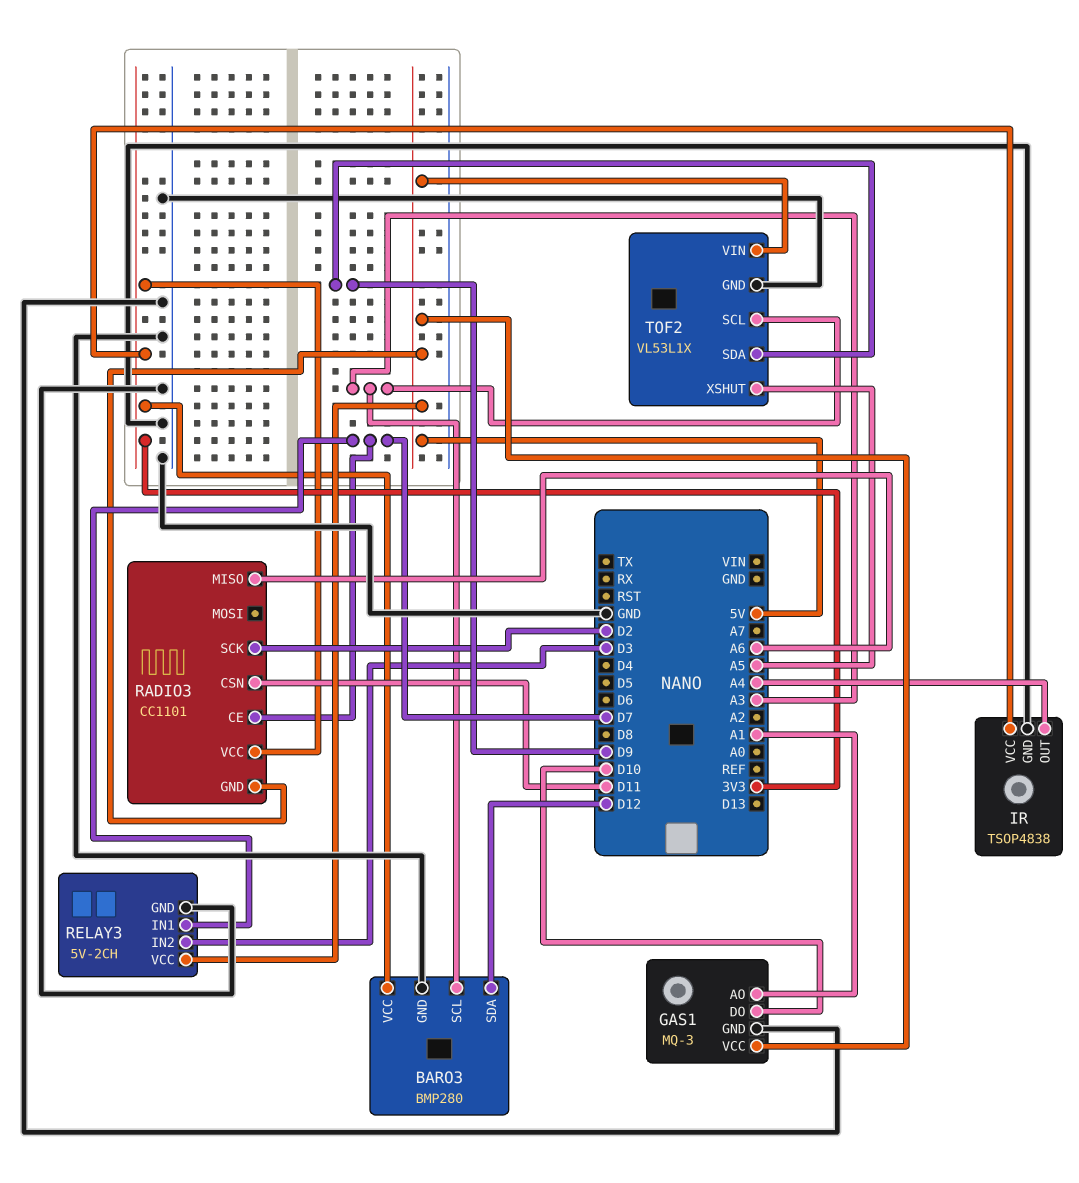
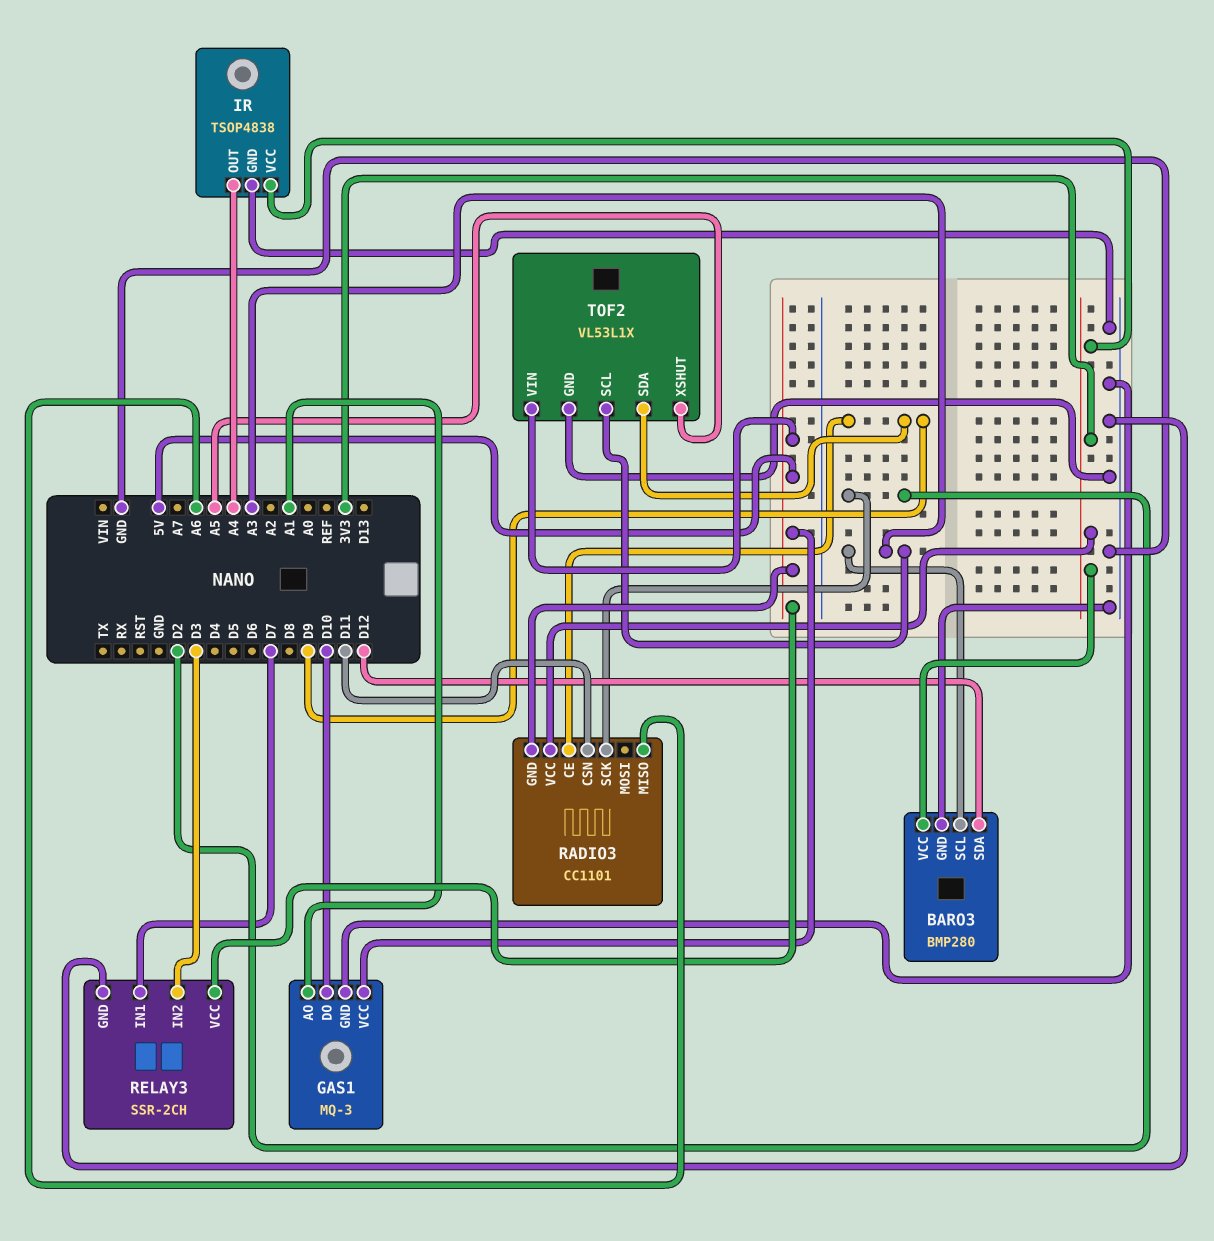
RADIO3 pin CE: D7 -> D9
RELAY3: 5V-2CH -> SSR-2CH

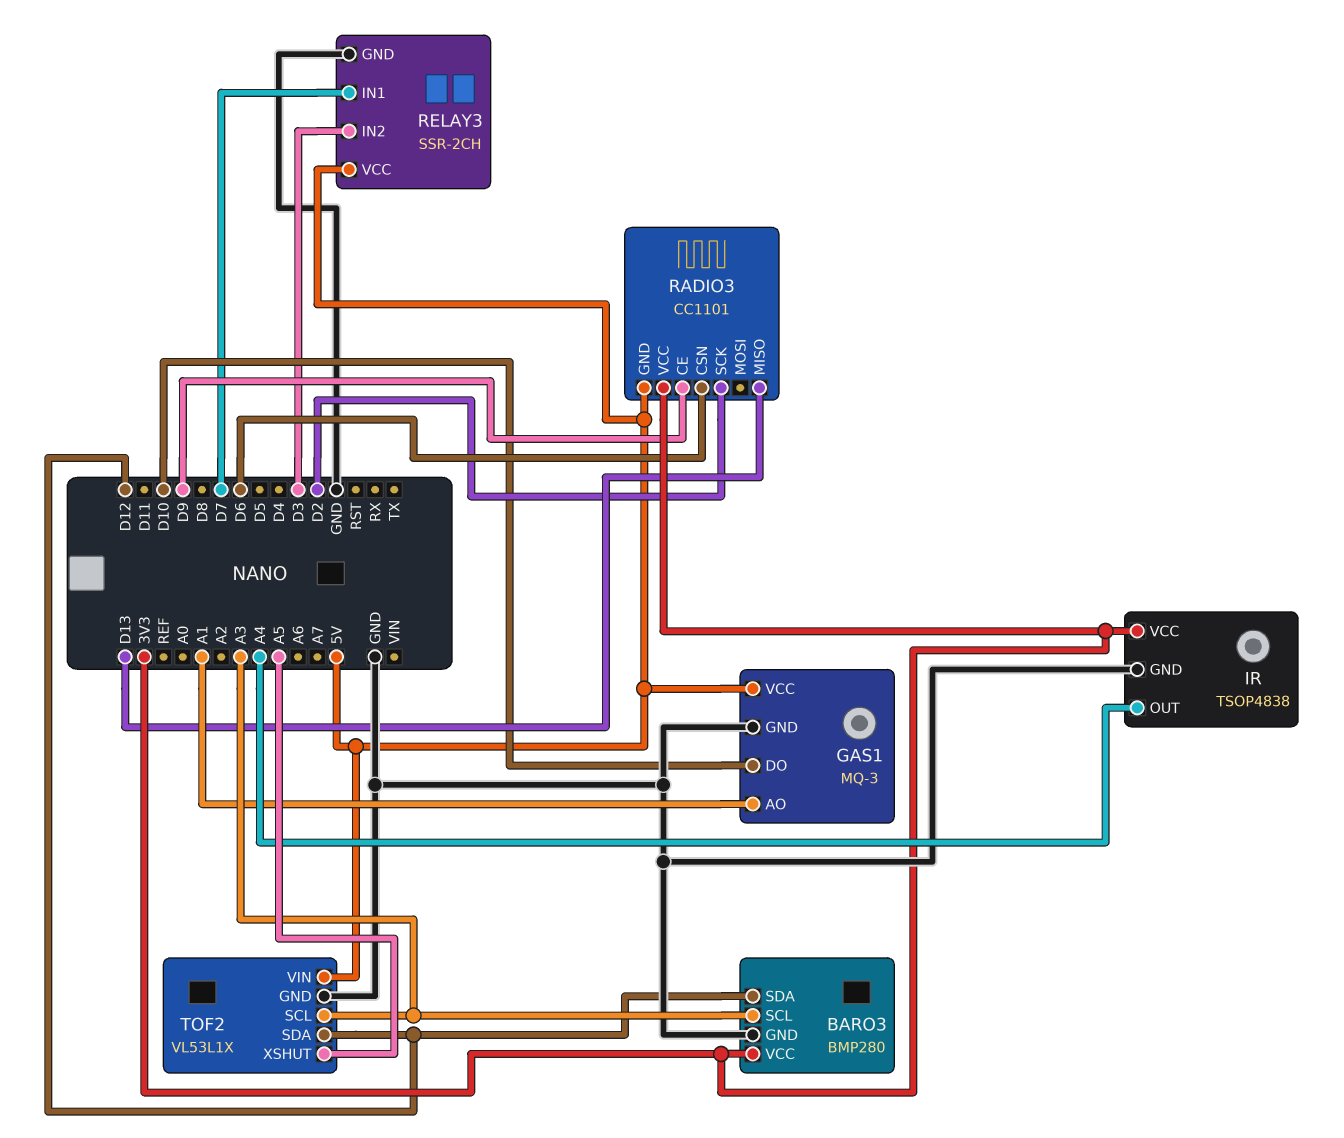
RADIO3 pin CSN: D11 -> D6
RADIO3 pin MISO: A6 -> D13
TOF2 pin SDA: D9 -> D12

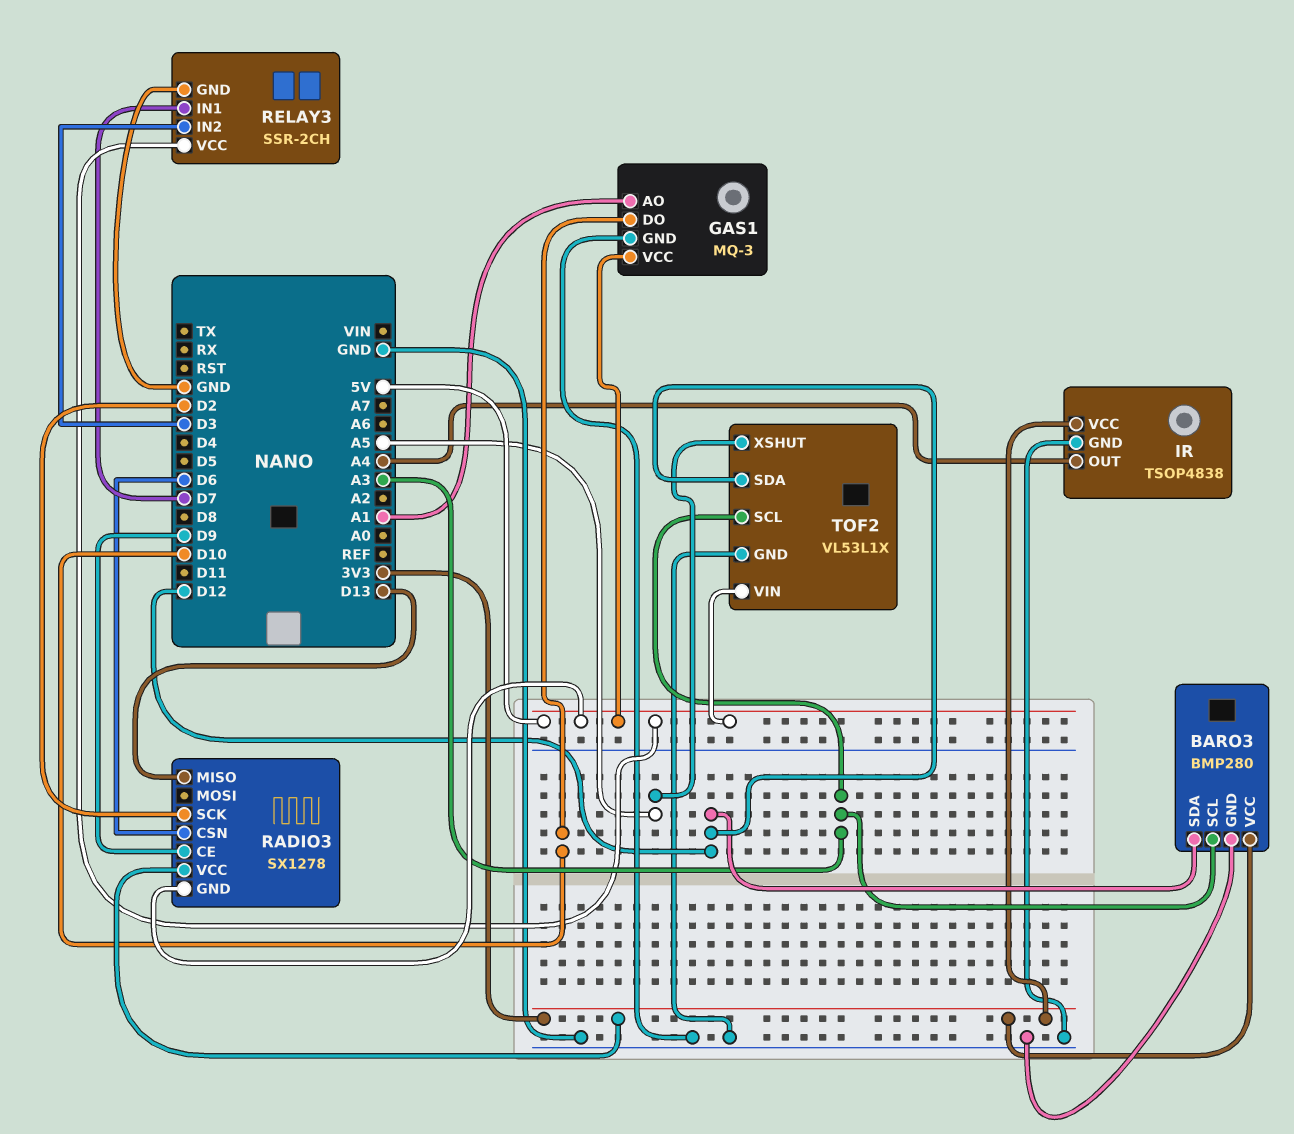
RADIO3: CC1101 -> SX1278

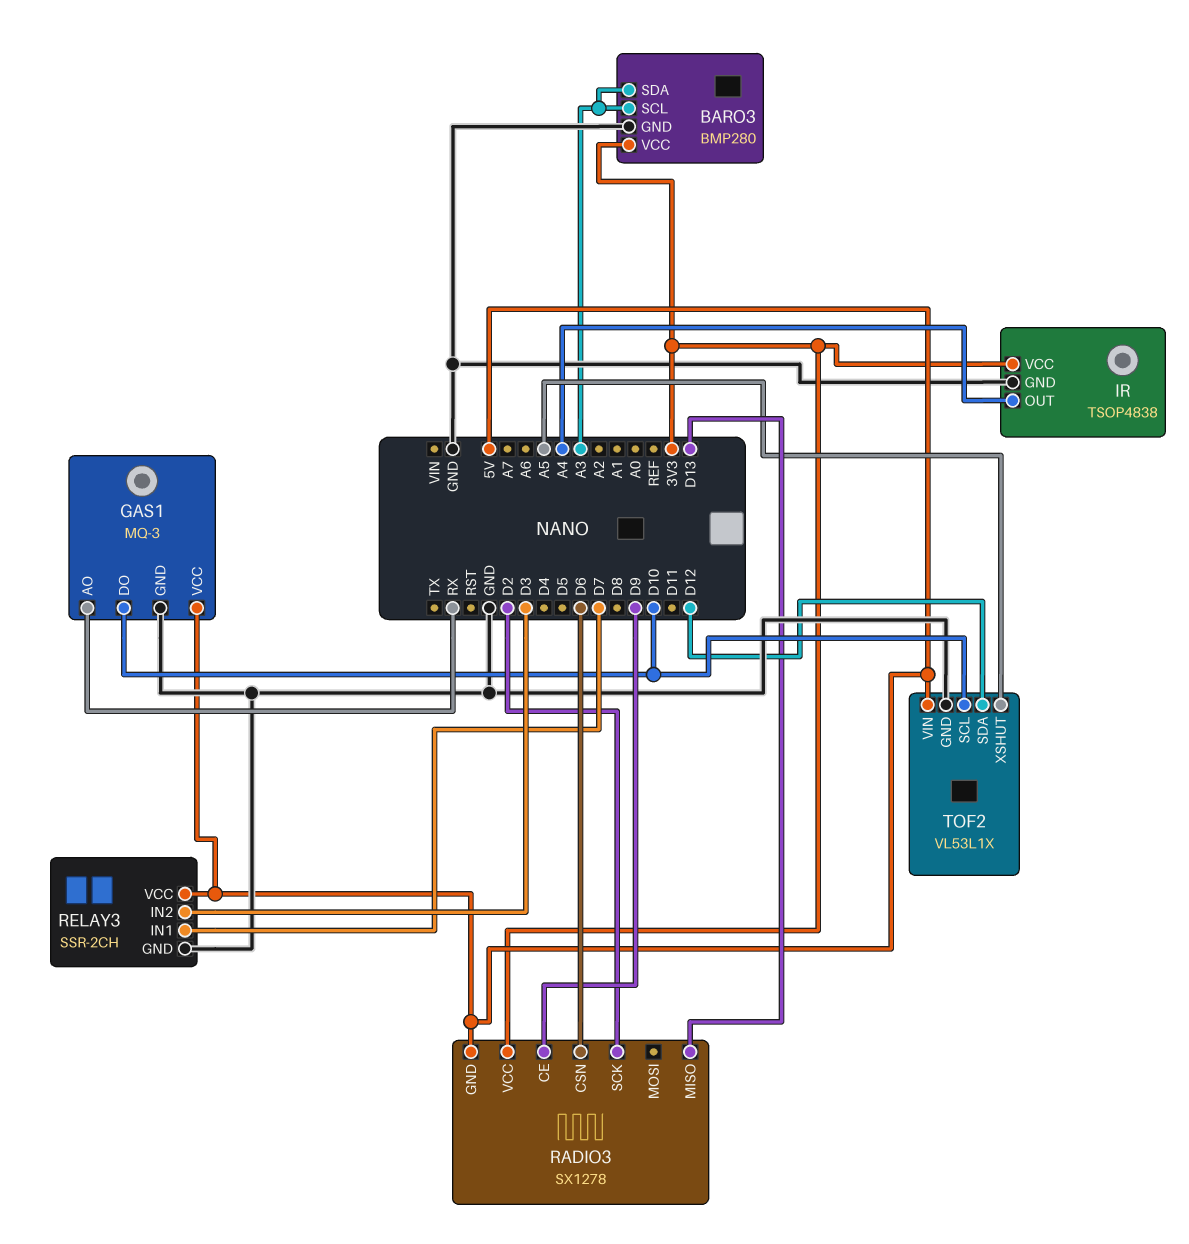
BARO3 pin SDA: D12 -> A3
GAS1 pin AO: A1 -> RX
TOF2 pin SCL: A3 -> D10

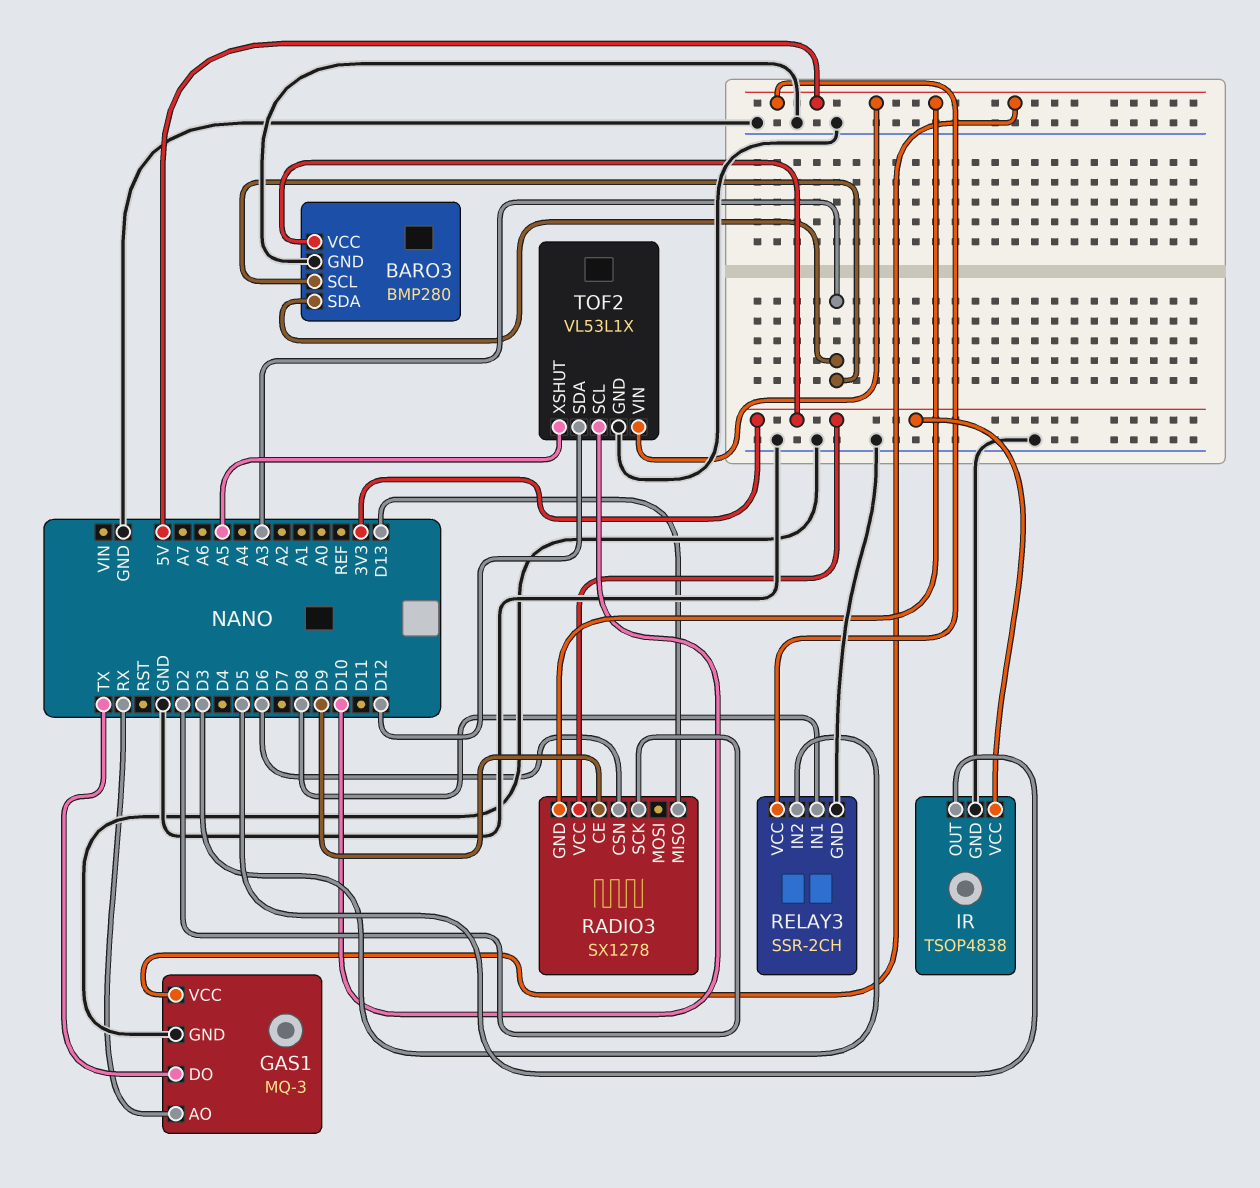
GAS1 pin DO: D10 -> TX
IR pin OUT: A4 -> D5
RELAY3 pin IN1: D7 -> D8

